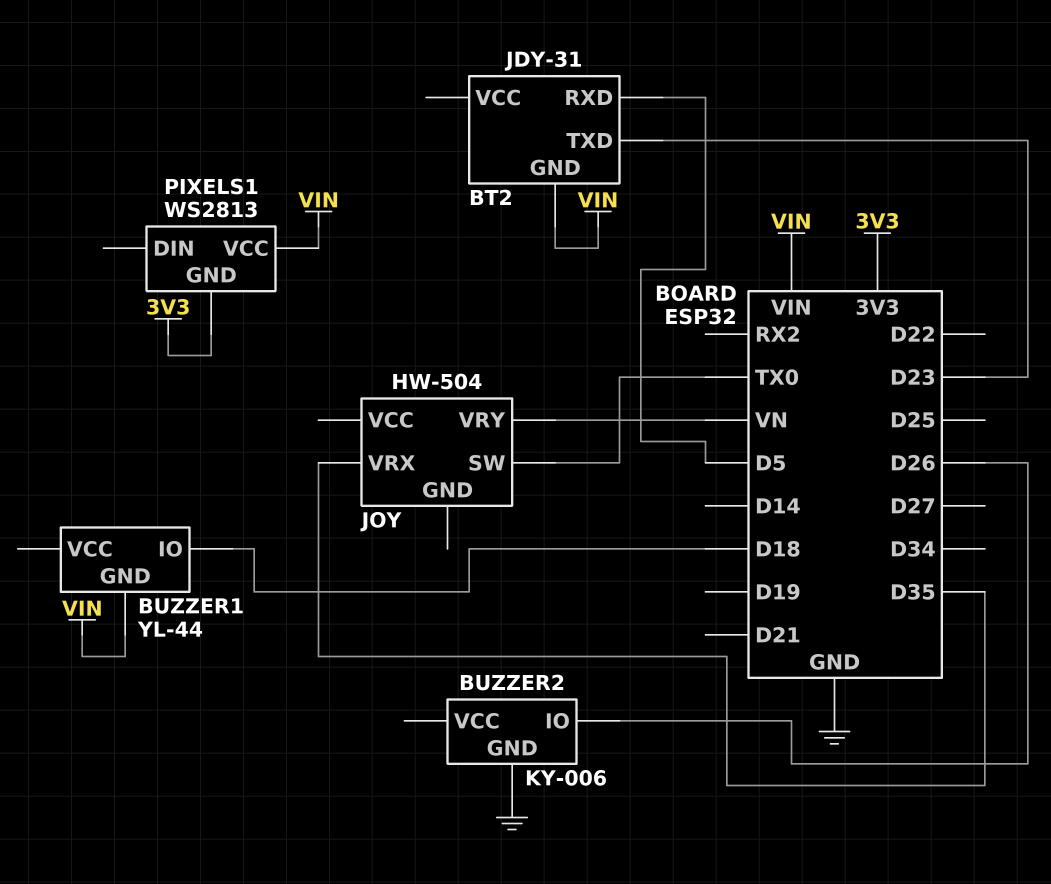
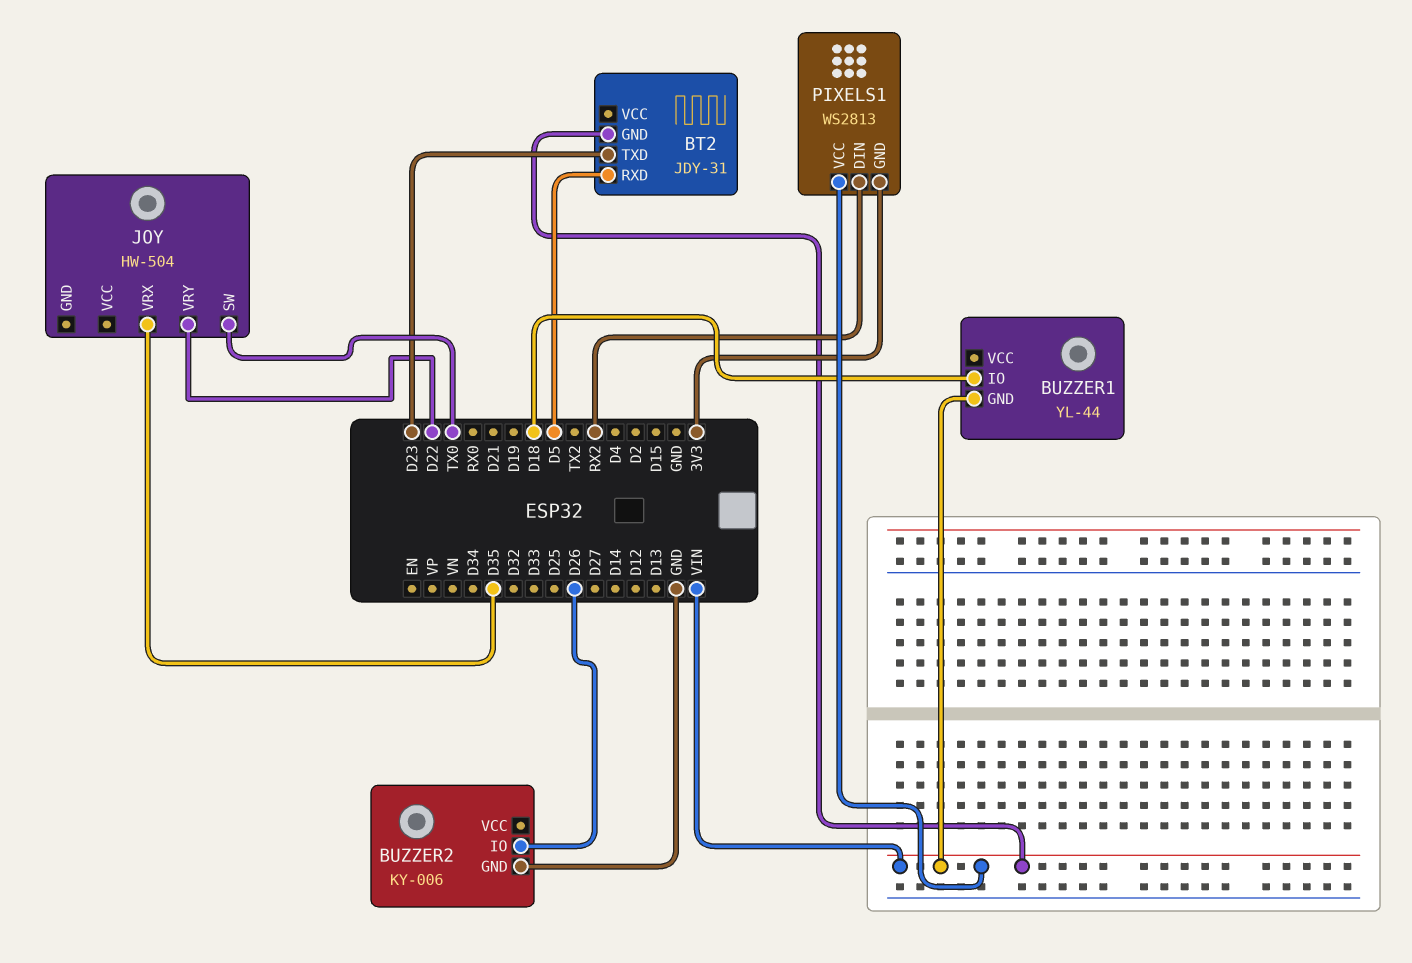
JOY pin VRY: VN -> D22
PIXELS1 pin DIN: none -> RX2

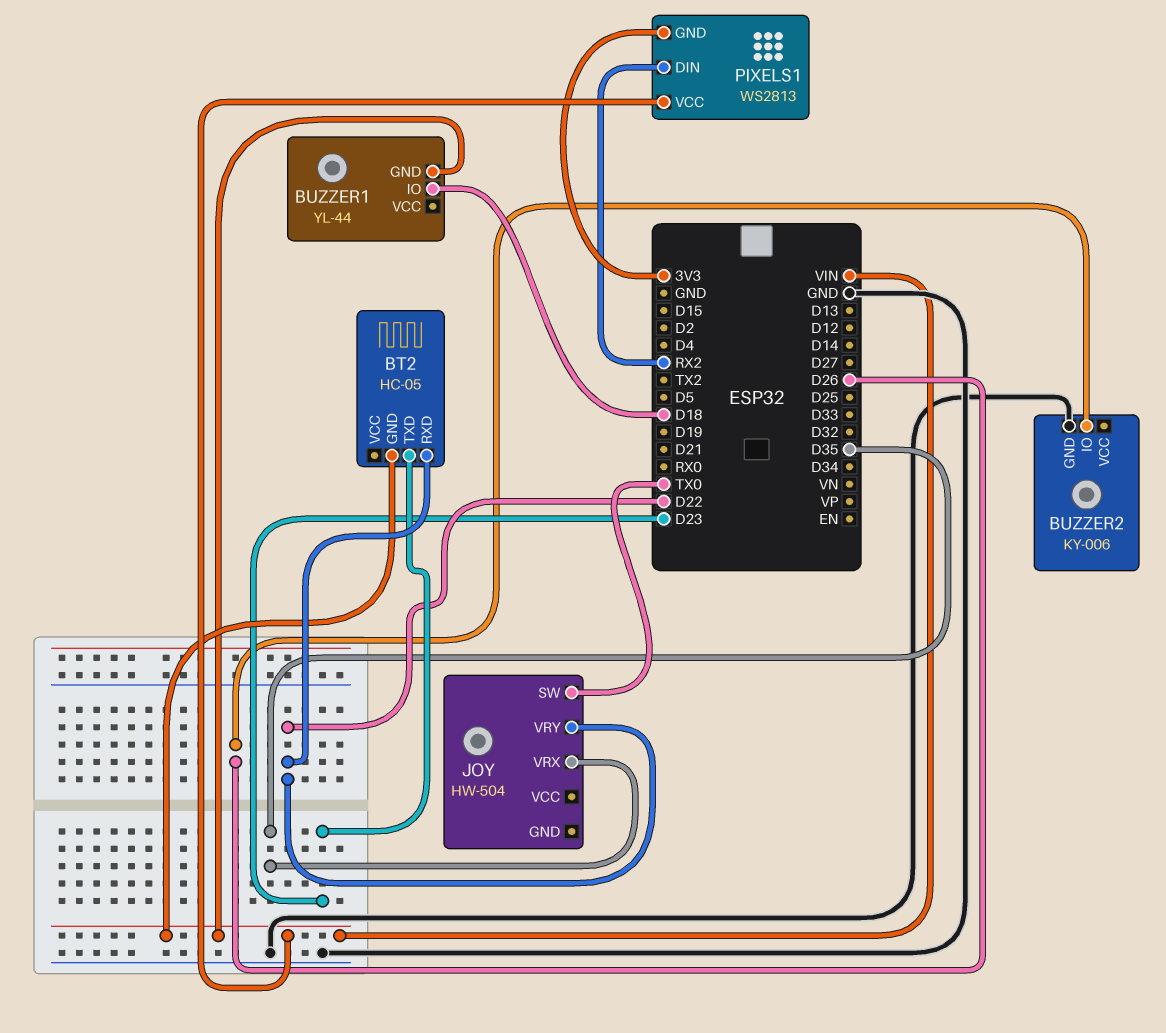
BT2: JDY-31 -> HC-05
BT2 pin RXD: D5 -> D22

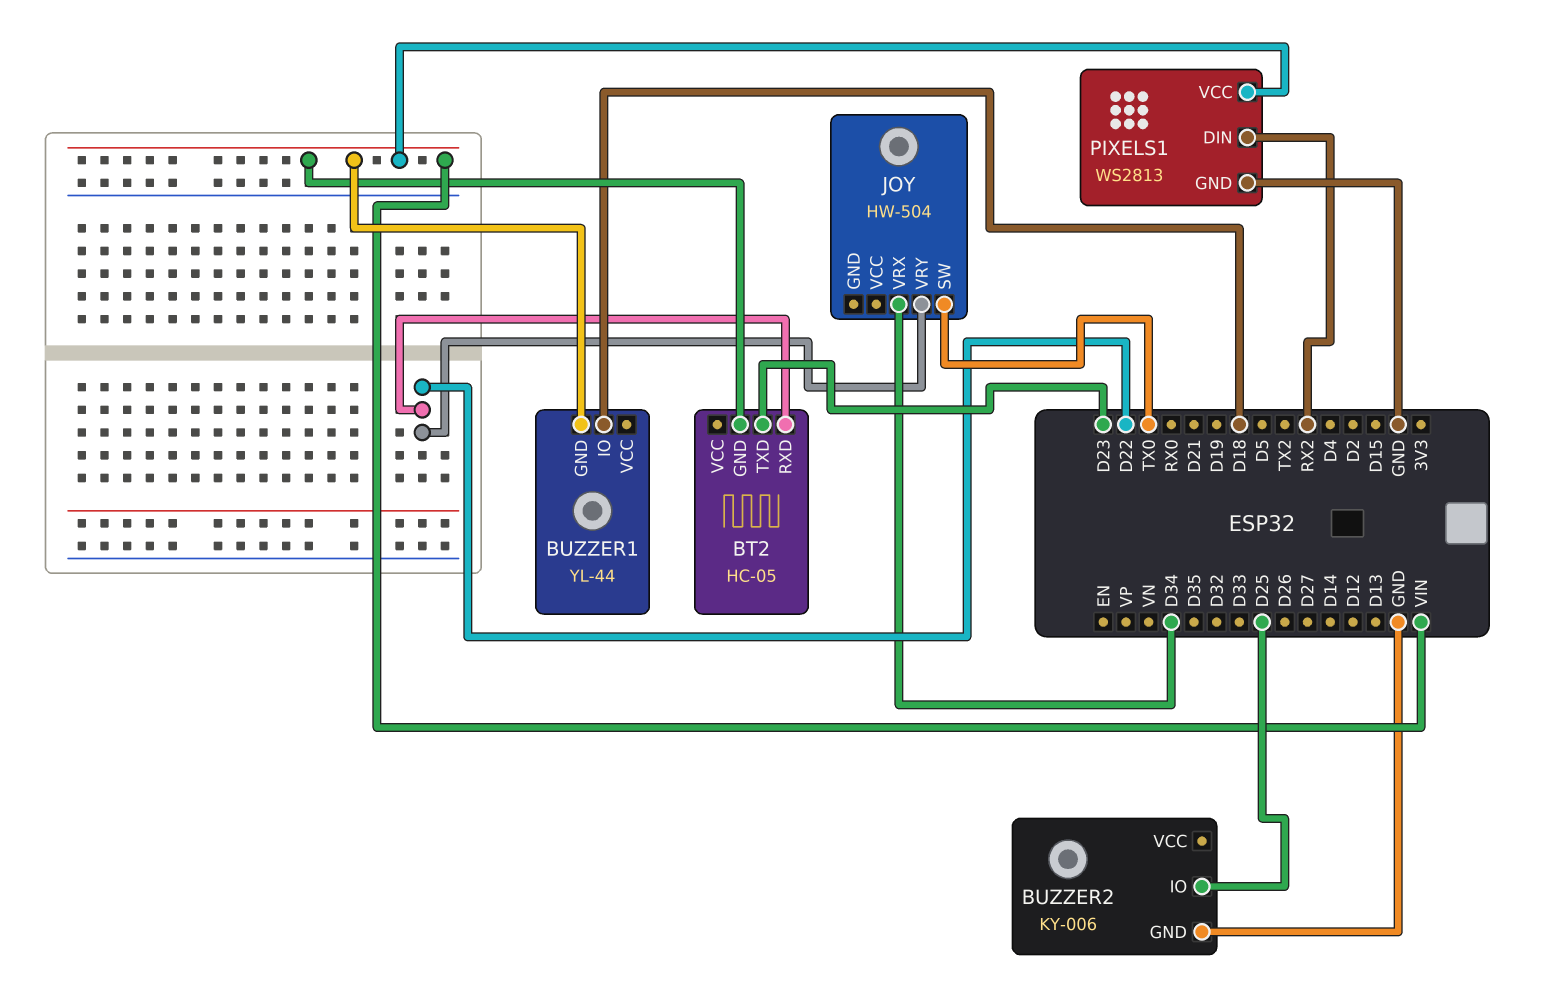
BUZZER2 pin IO: D26 -> D25
JOY pin VRX: D35 -> D34
PIXELS1 pin GND: 3V3 -> GND

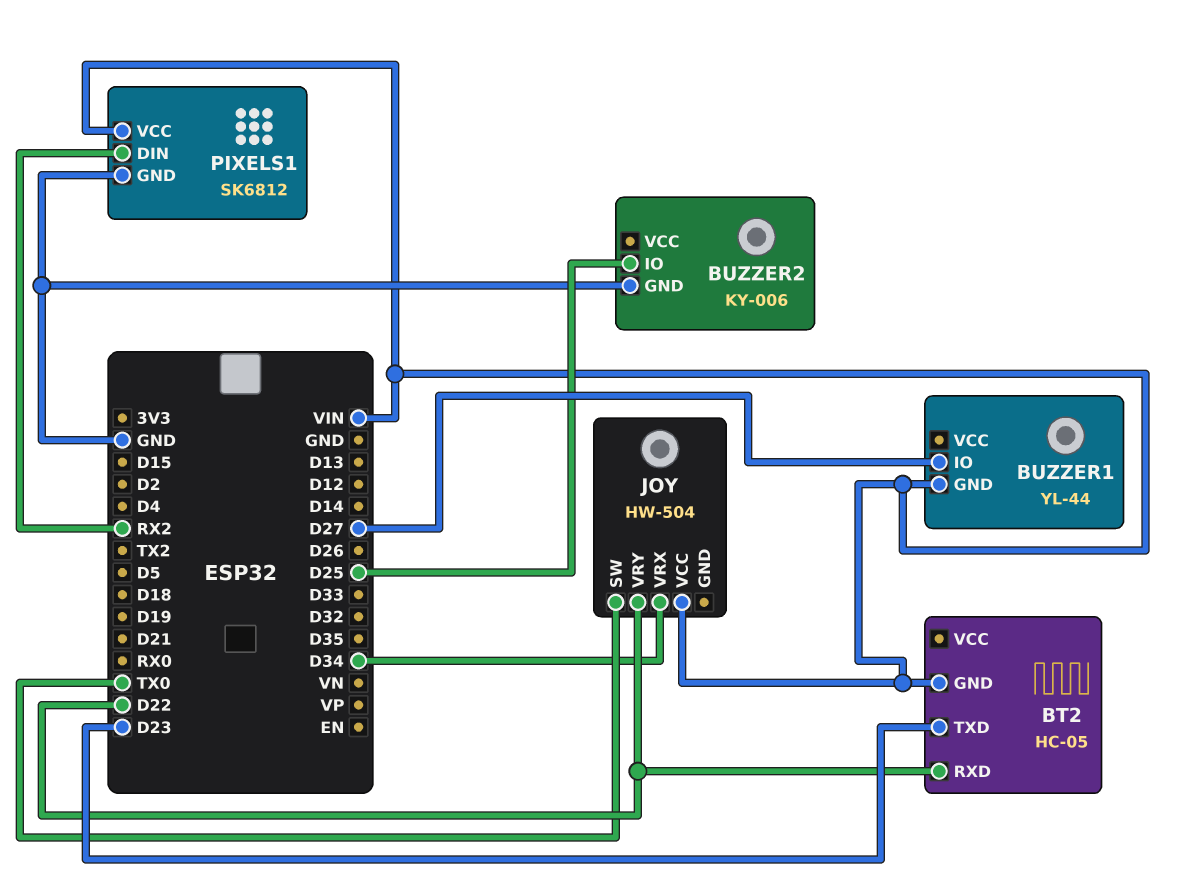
BUZZER1 pin IO: D18 -> D27
JOY pin VCC: none -> VIN
PIXELS1: WS2813 -> SK6812

